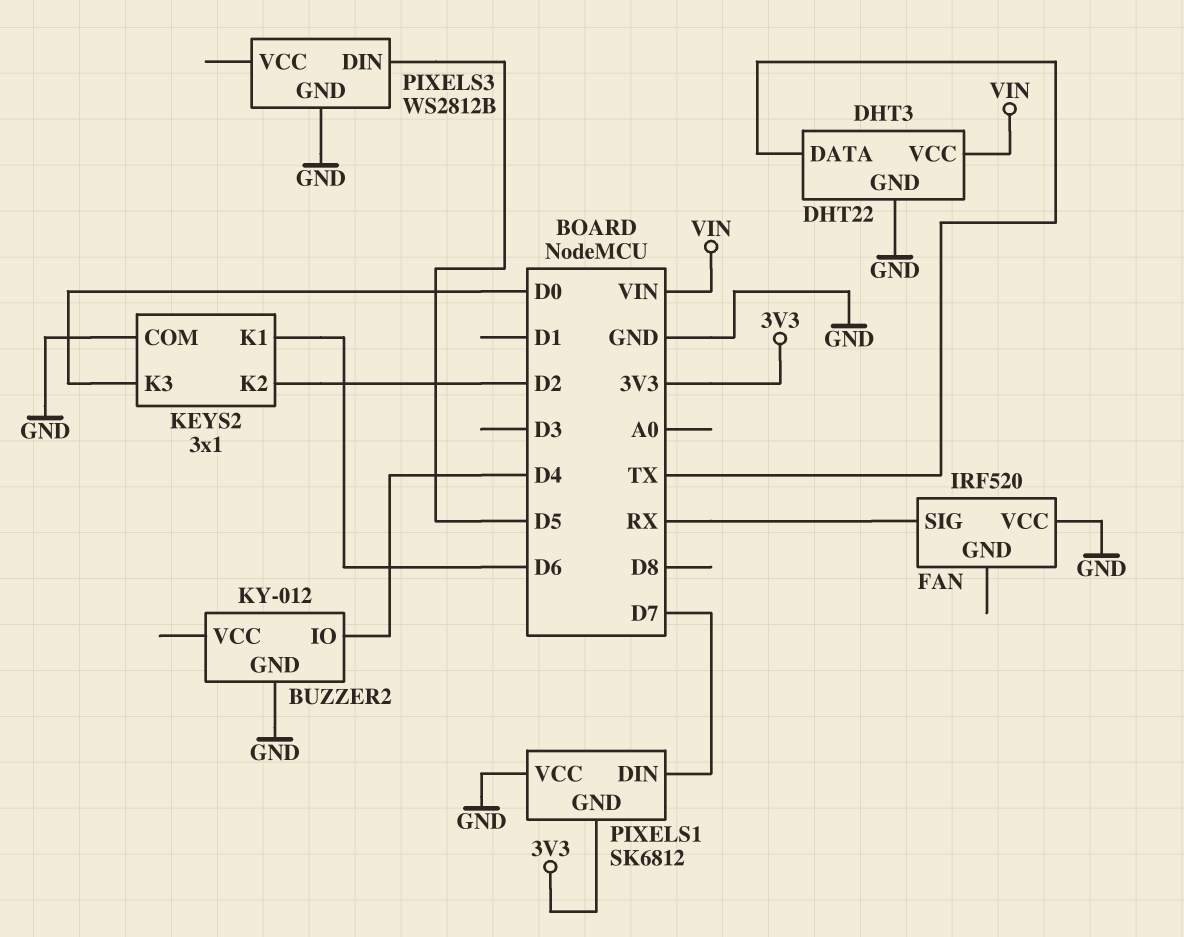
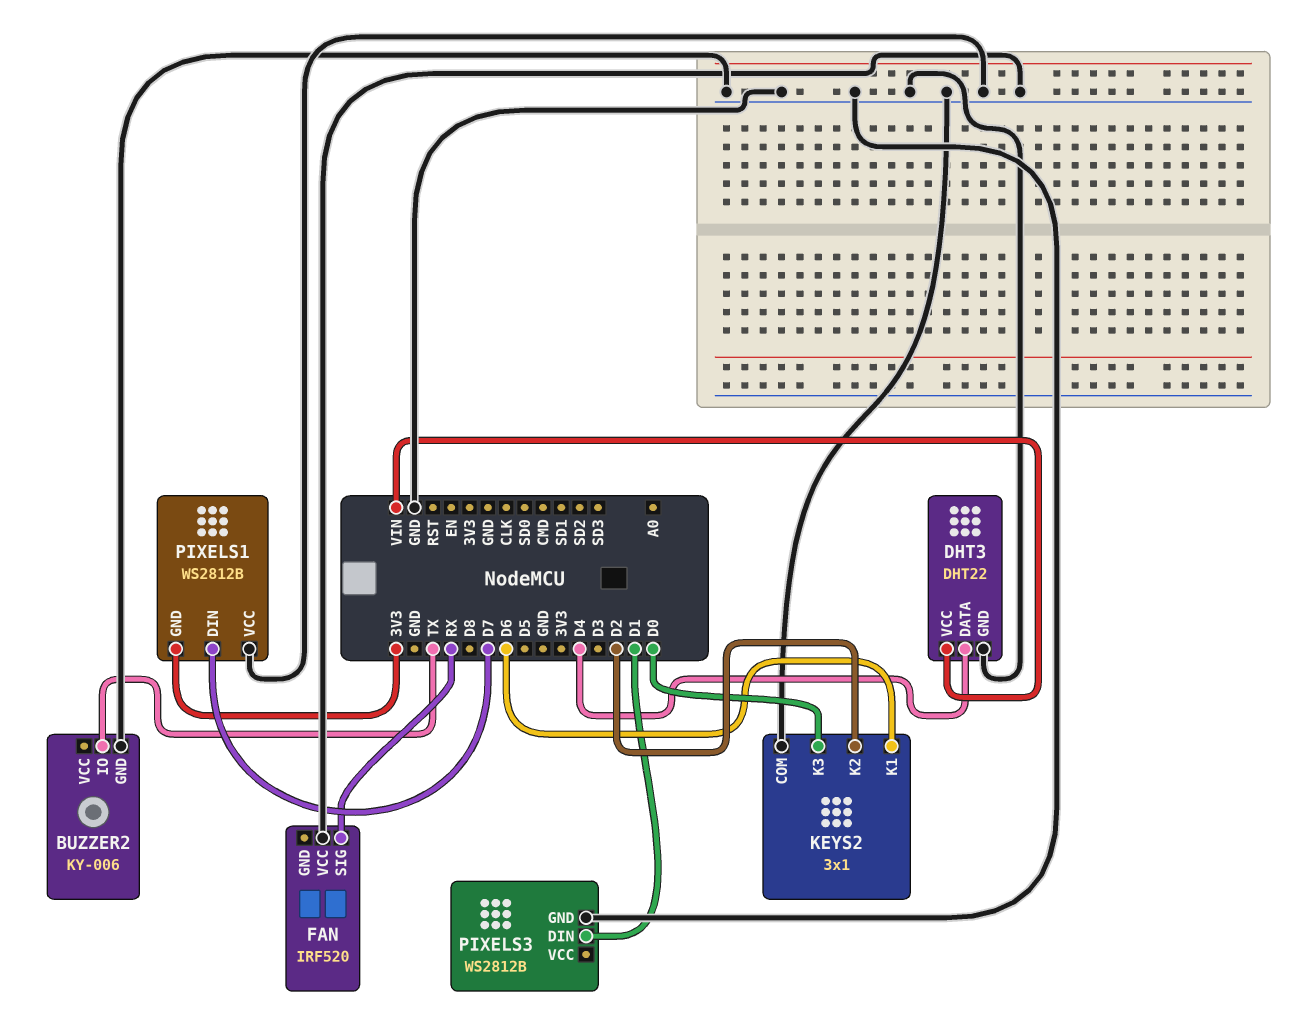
BUZZER2: KY-012 -> KY-006
BUZZER2 pin IO: D4 -> TX
DHT3 pin DATA: TX -> D4
PIXELS1: SK6812 -> WS2812B
PIXELS3 pin DIN: D5 -> D1

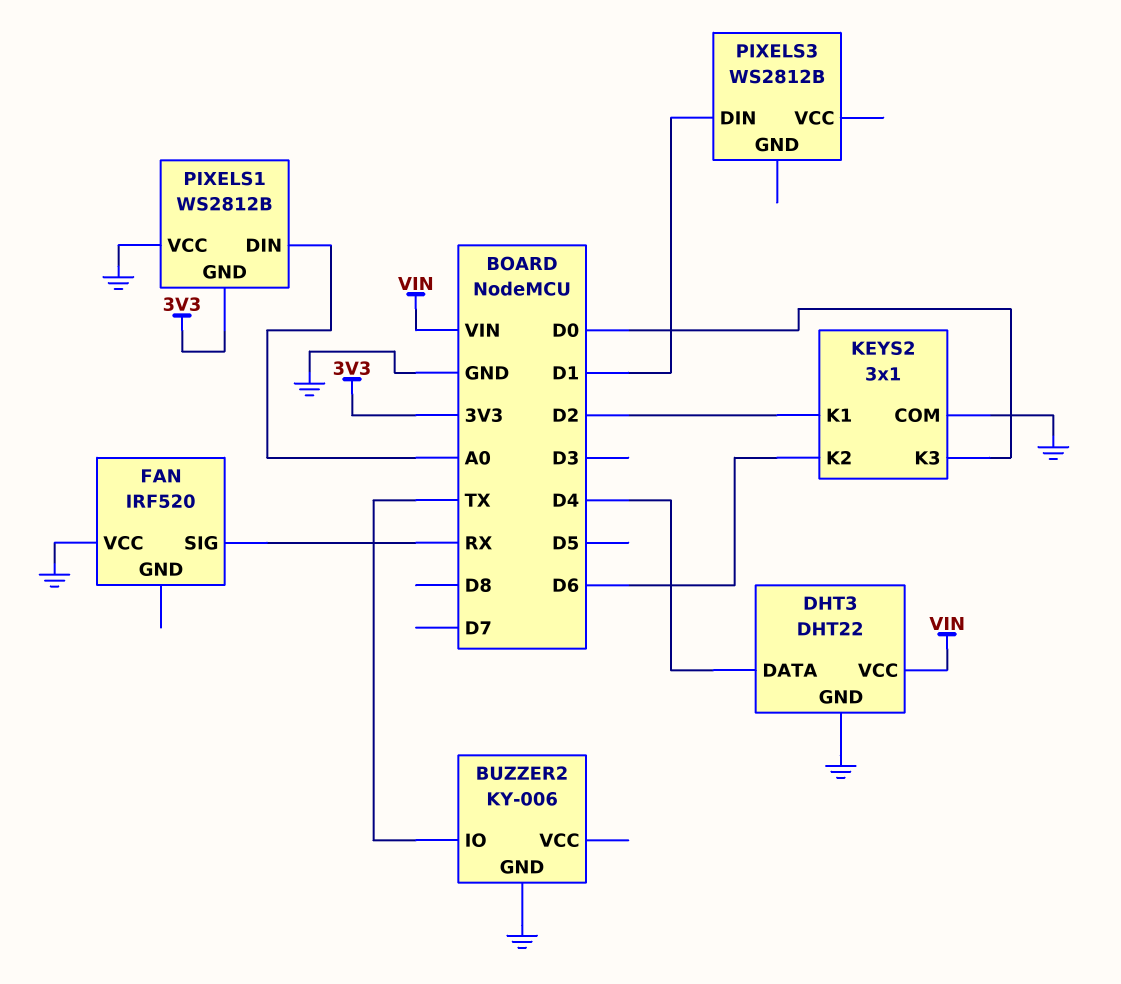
KEYS2 pin K1: D6 -> D2
KEYS2 pin K2: D2 -> D6
PIXELS1 pin DIN: D7 -> A0
PIXELS3 pin GND: GND -> none

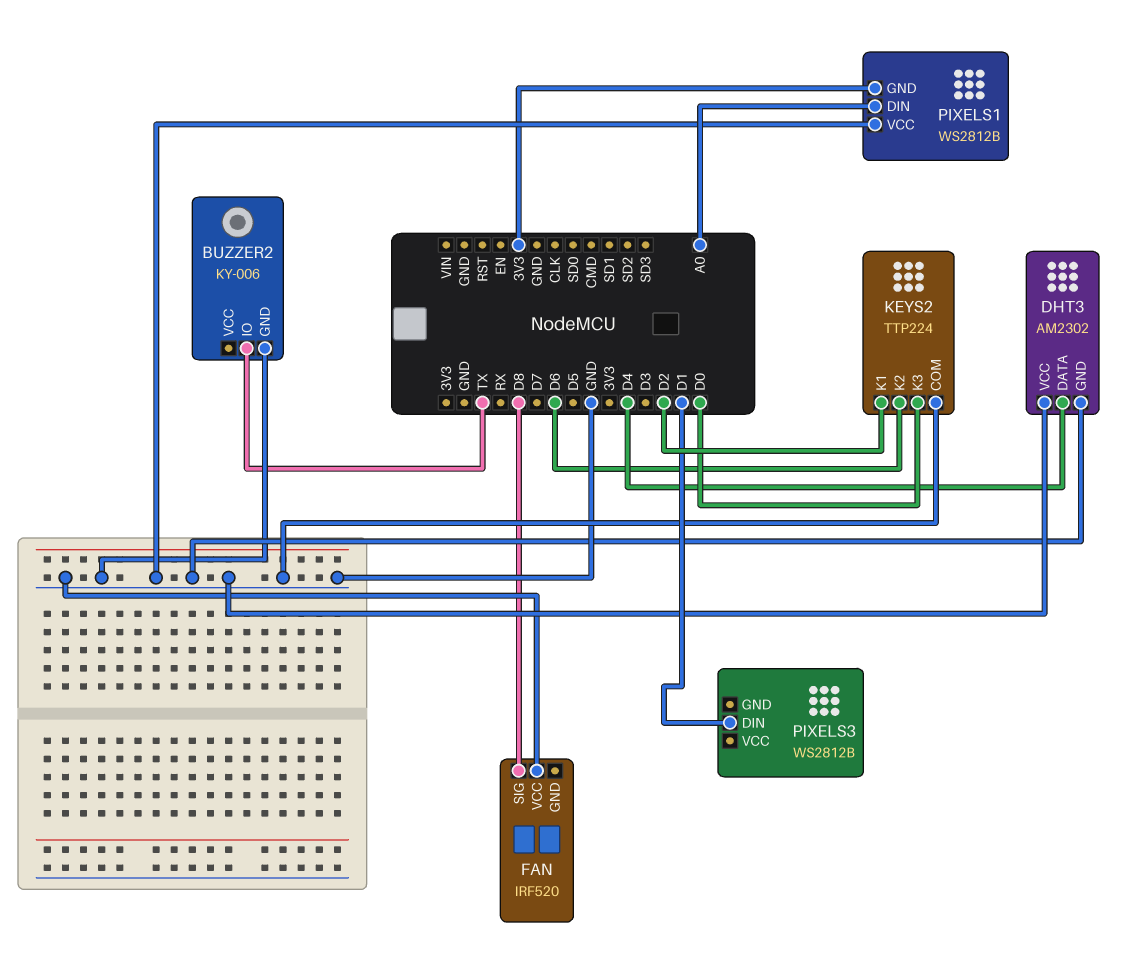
DHT3: DHT22 -> AM2302
DHT3 pin VCC: VIN -> GND
FAN pin SIG: RX -> D8
KEYS2: 3x1 -> TTP224

